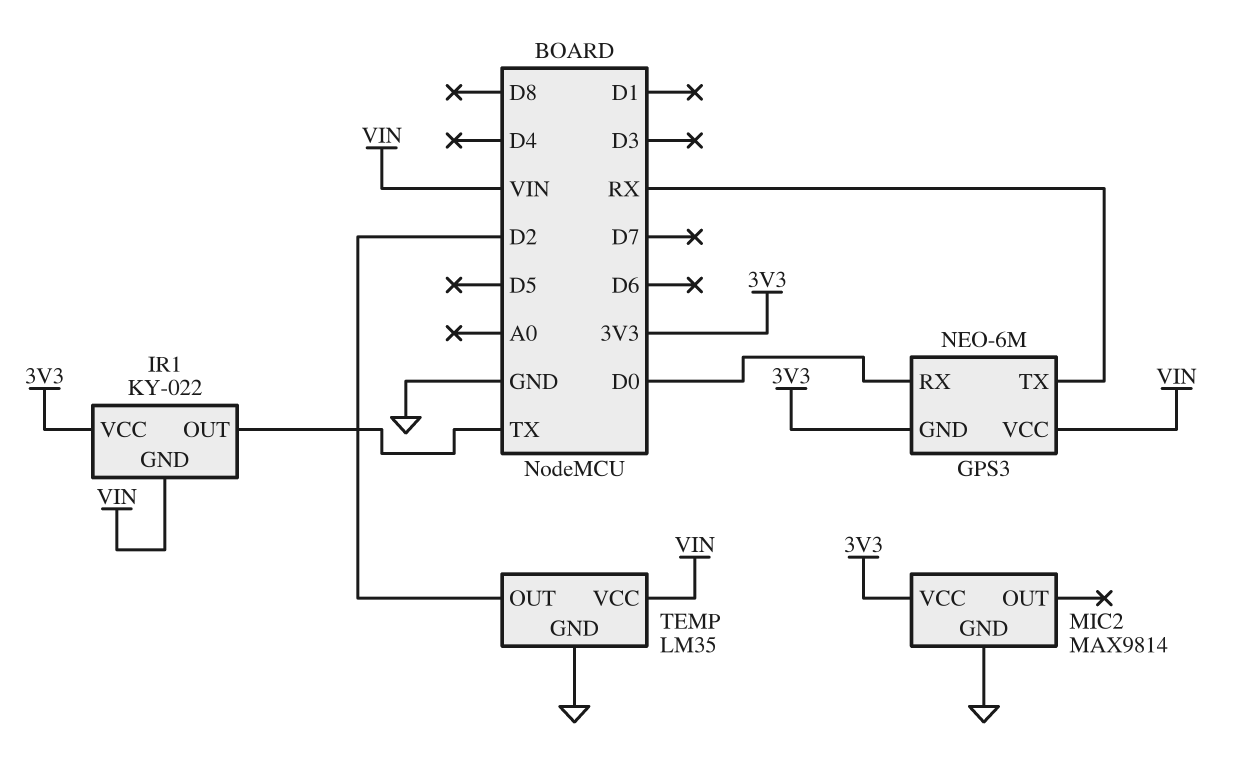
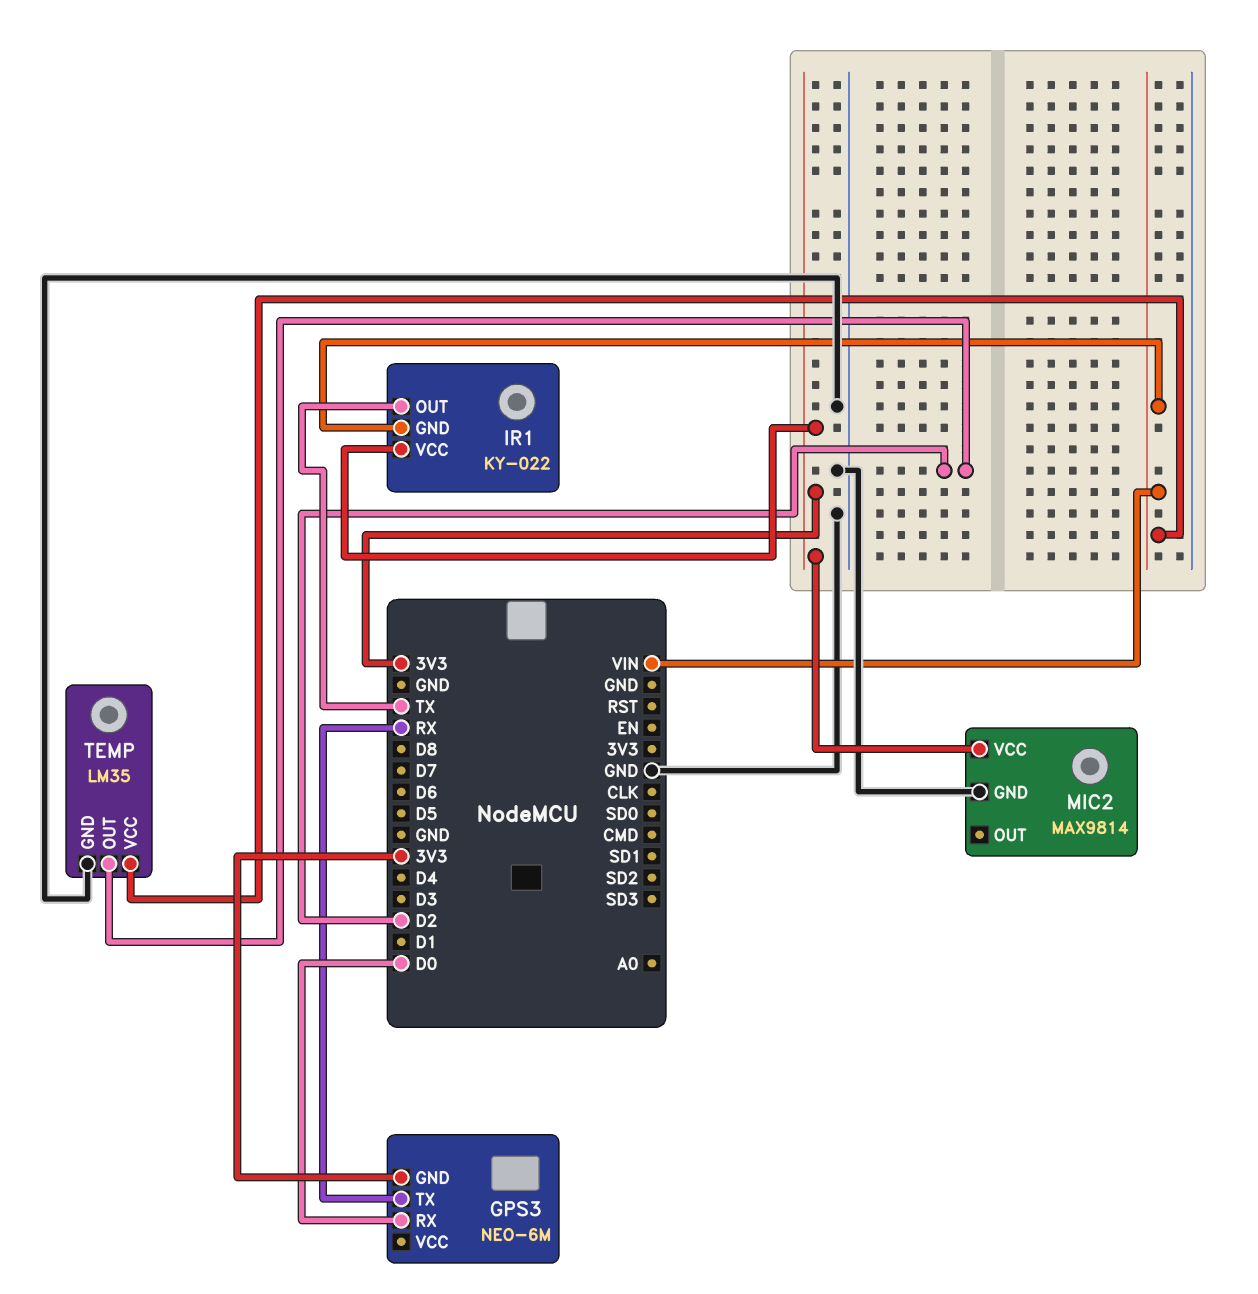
GPS3 pin VCC: VIN -> none

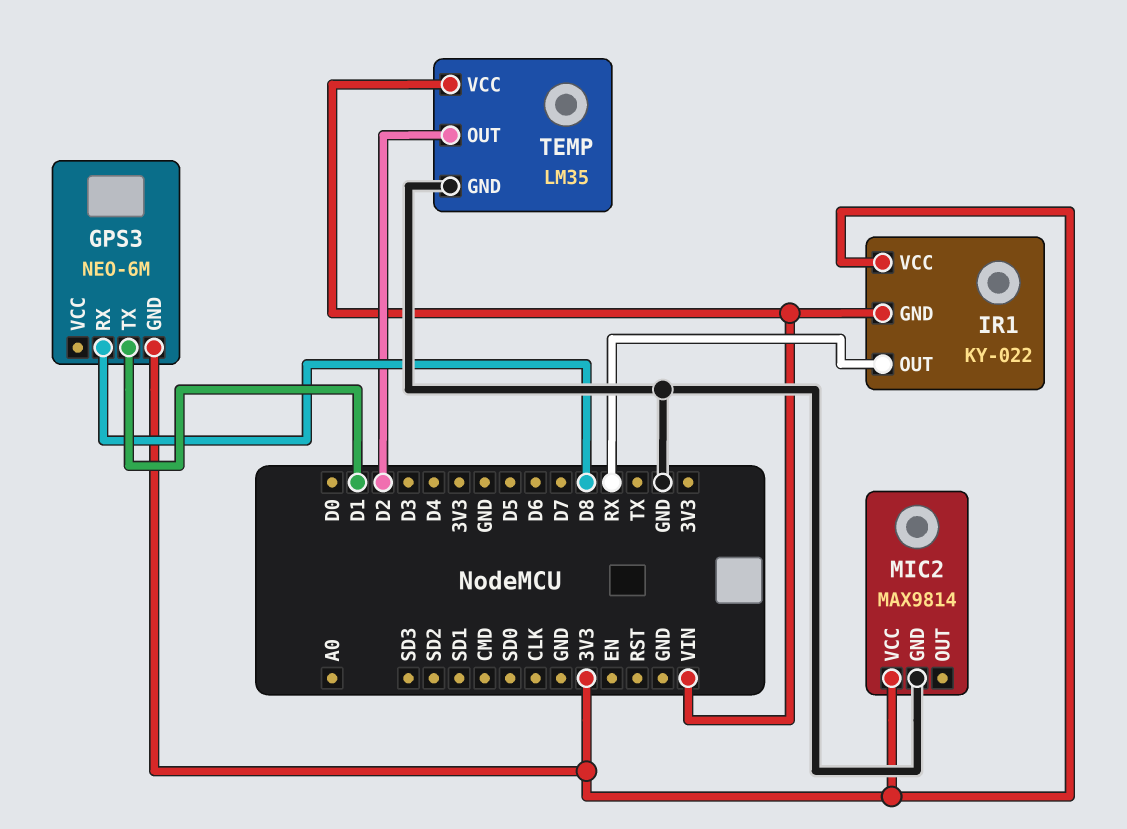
GPS3 pin RX: D0 -> D8
GPS3 pin TX: RX -> D1
IR1 pin OUT: TX -> RX

